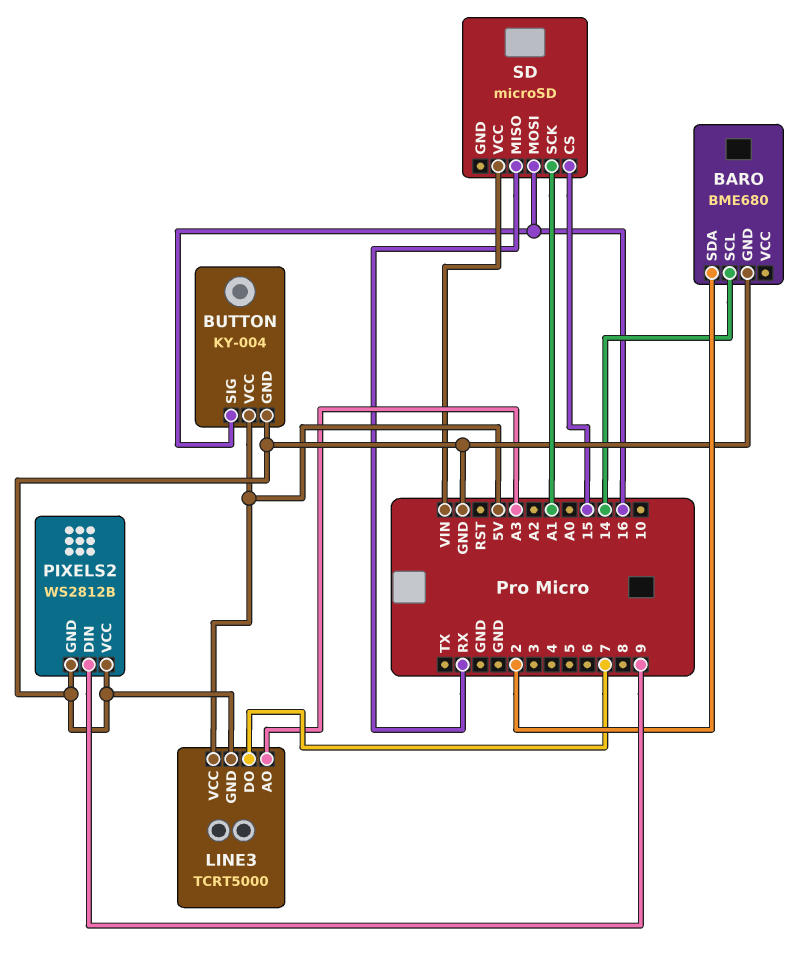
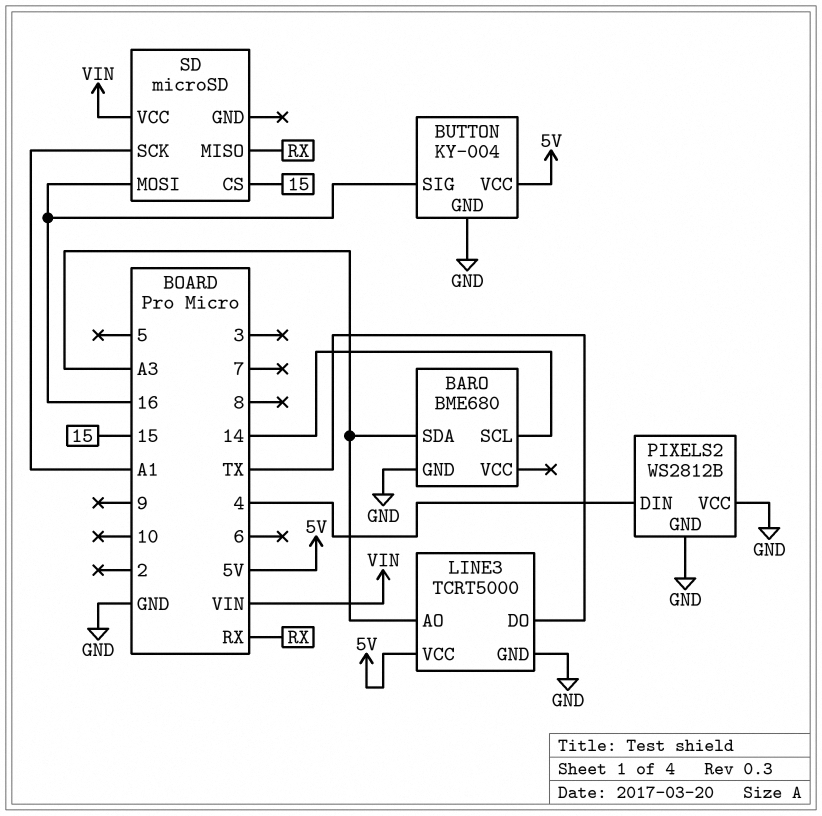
BARO pin SDA: 2 -> A3
LINE3 pin DO: 7 -> TX
PIXELS2 pin DIN: 9 -> 4

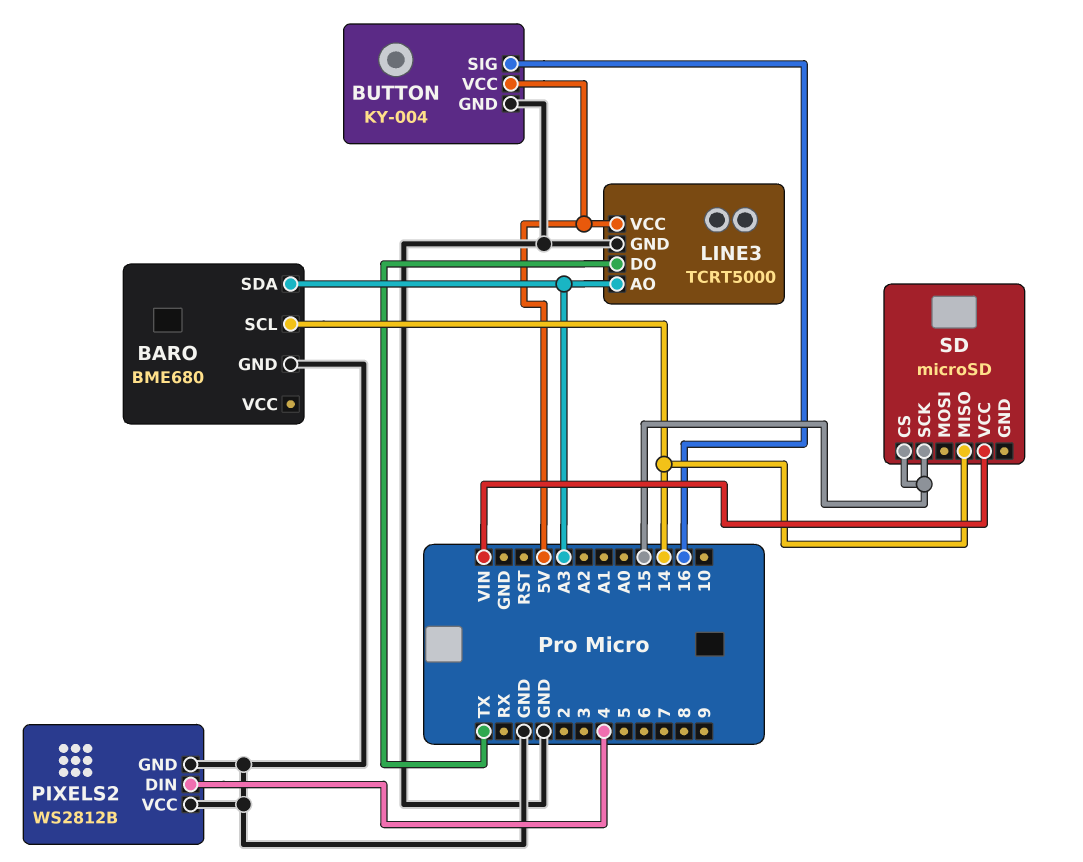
SD pin MISO: RX -> 14
SD pin MOSI: 16 -> none
SD pin SCK: A1 -> 15

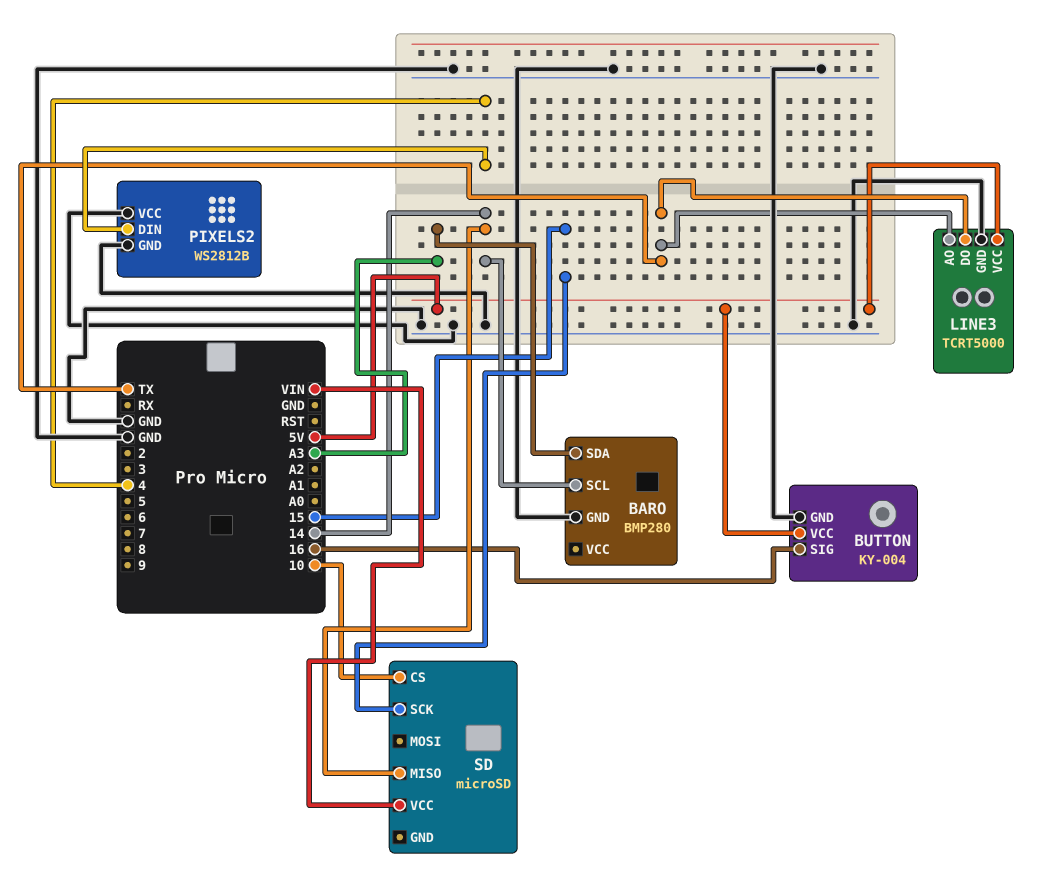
BARO: BME680 -> BMP280
LINE3 pin AO: A3 -> TX
SD pin CS: 15 -> 10

